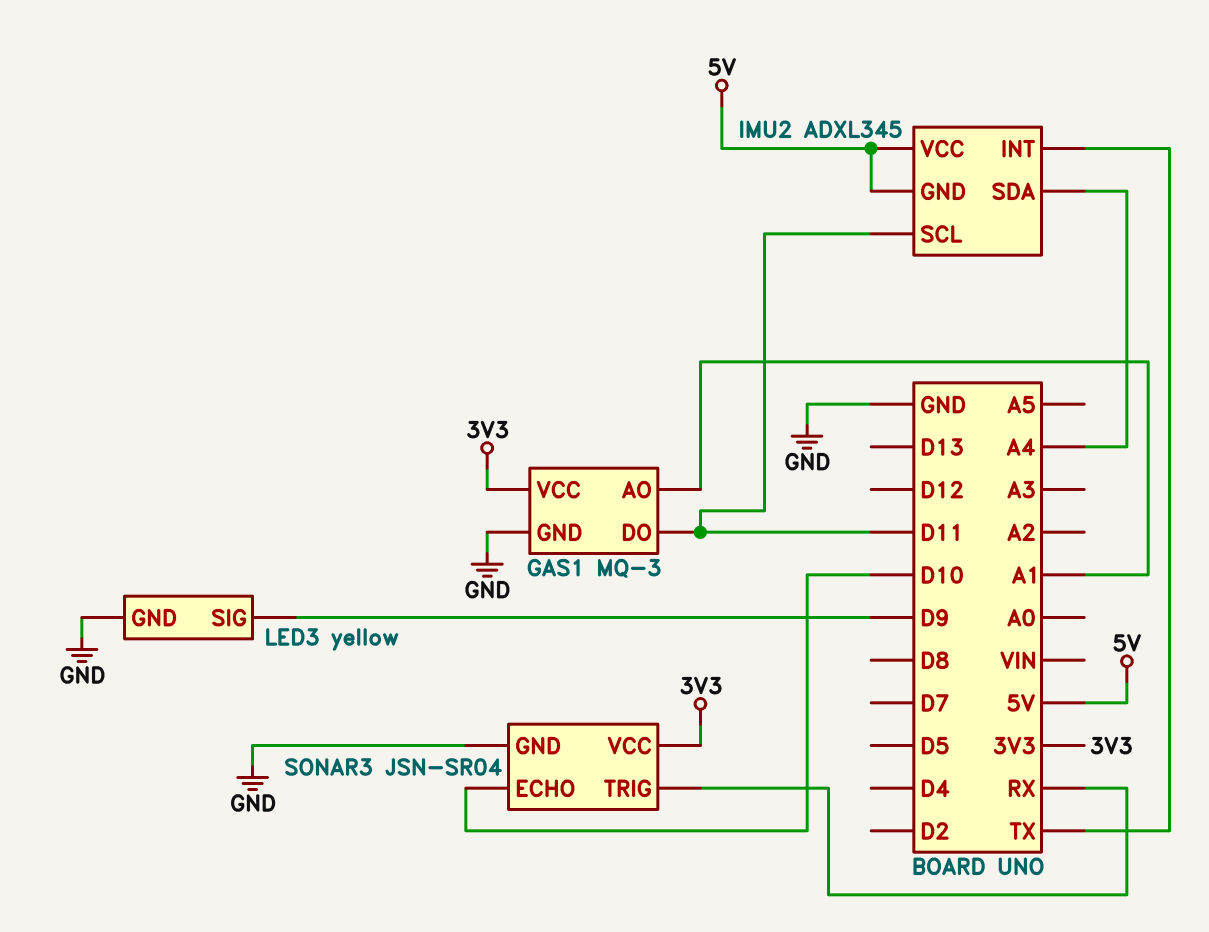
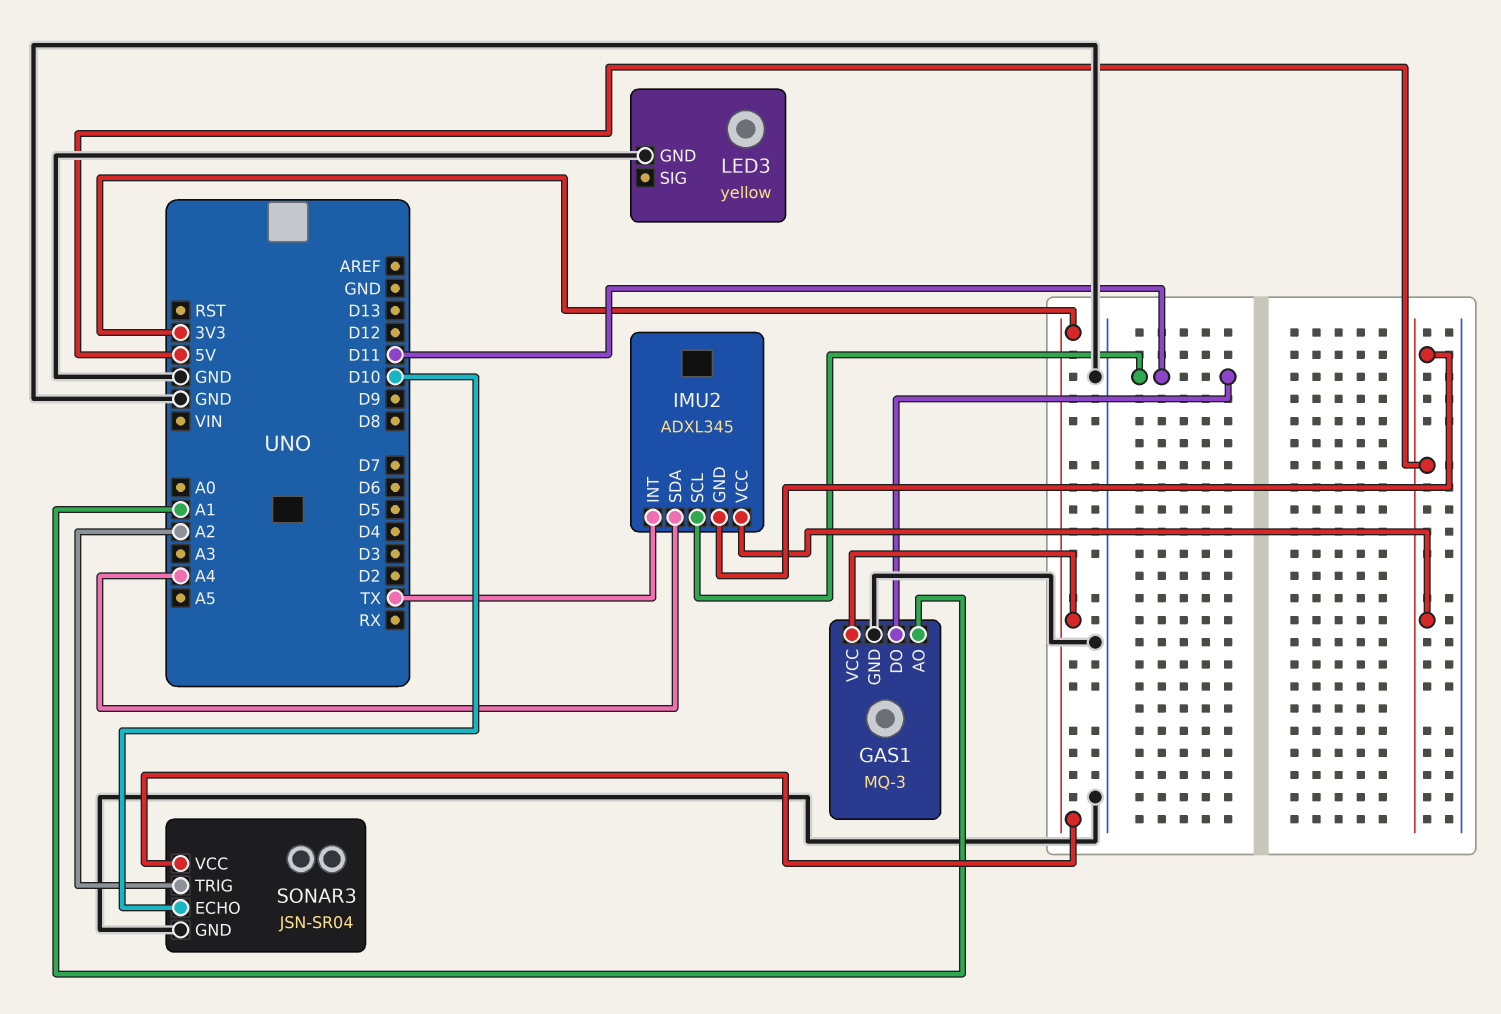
LED3 pin SIG: D9 -> none
SONAR3 pin TRIG: RX -> A2

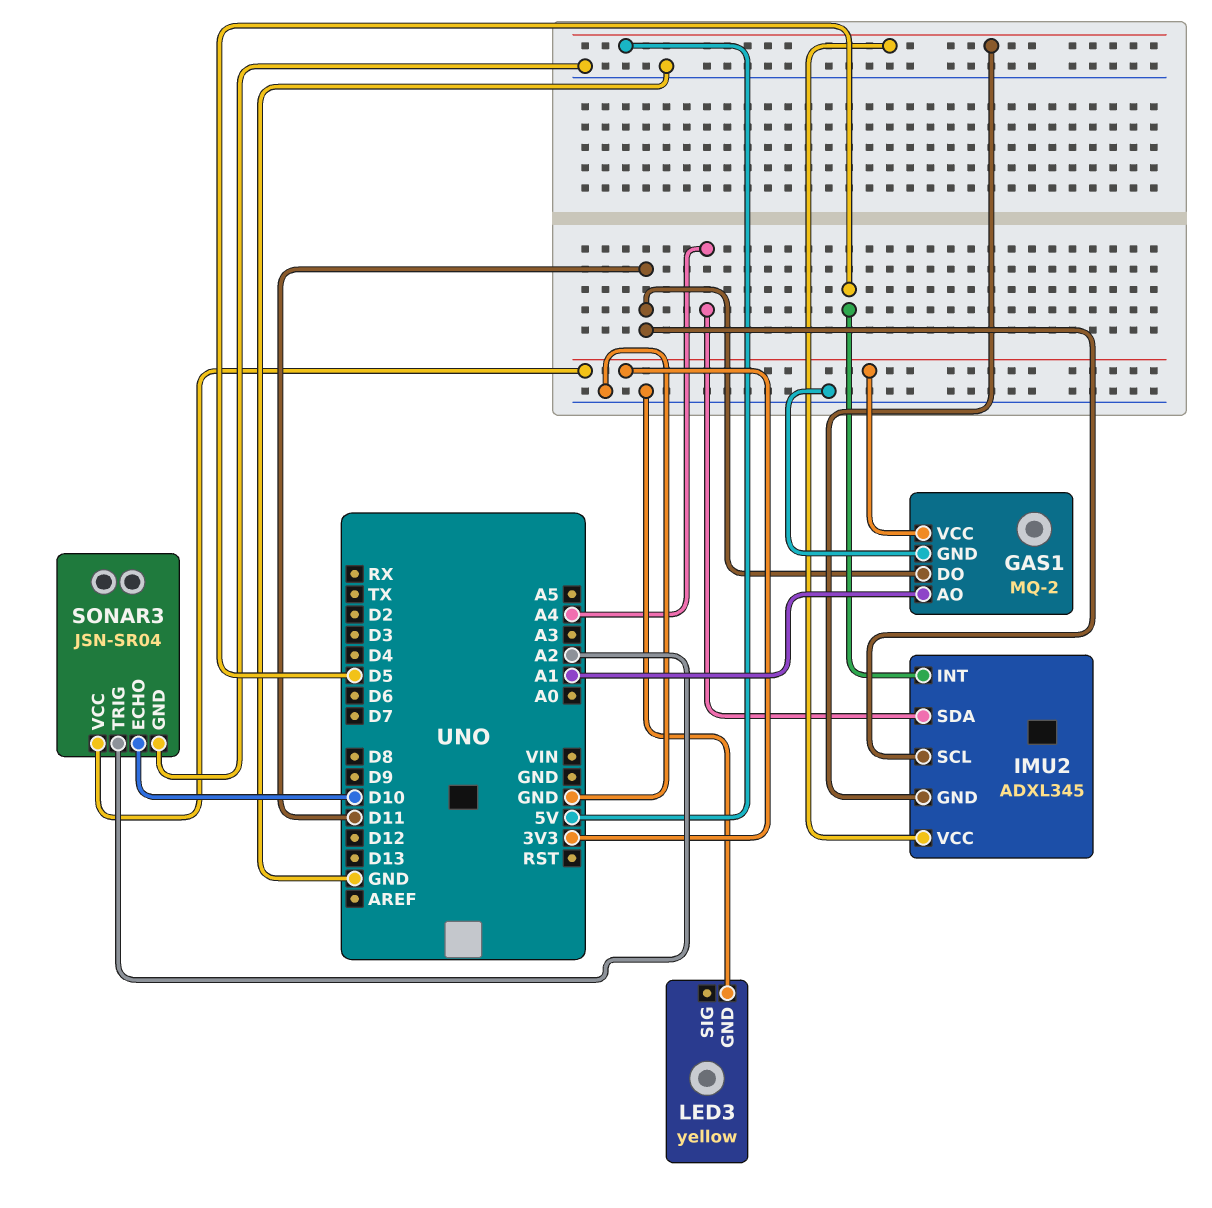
GAS1: MQ-3 -> MQ-2
IMU2 pin INT: TX -> D5

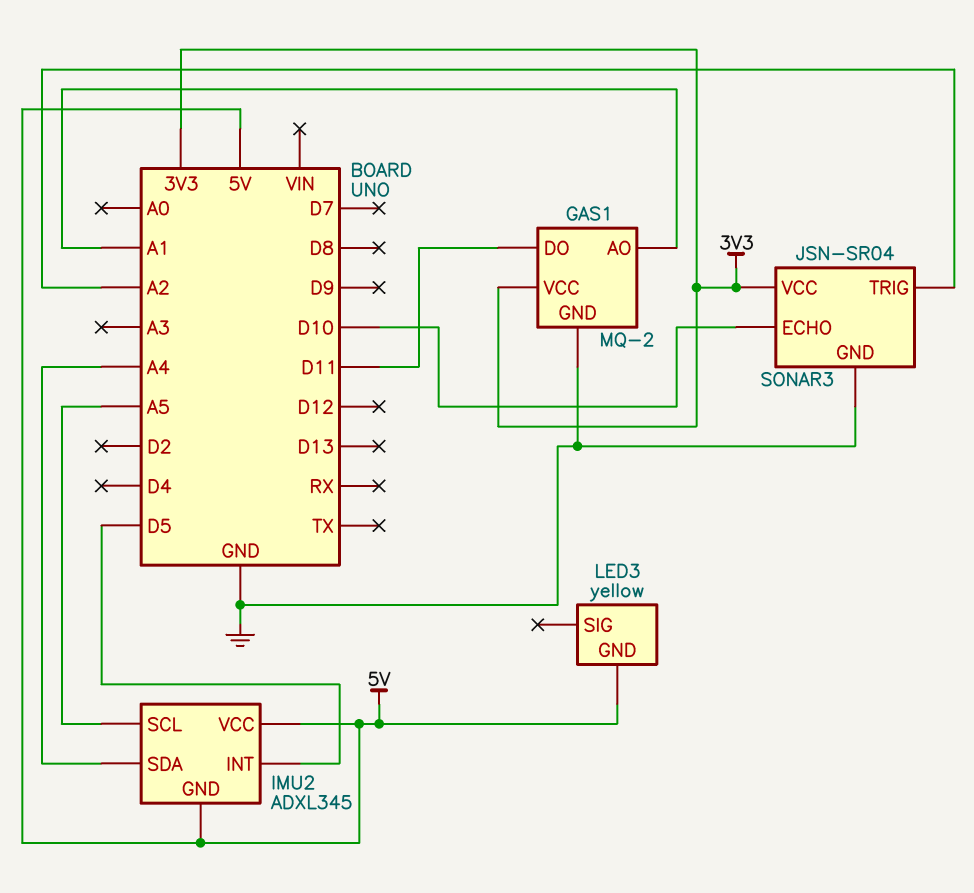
IMU2 pin SCL: D11 -> A5
LED3 pin GND: GND -> 5V

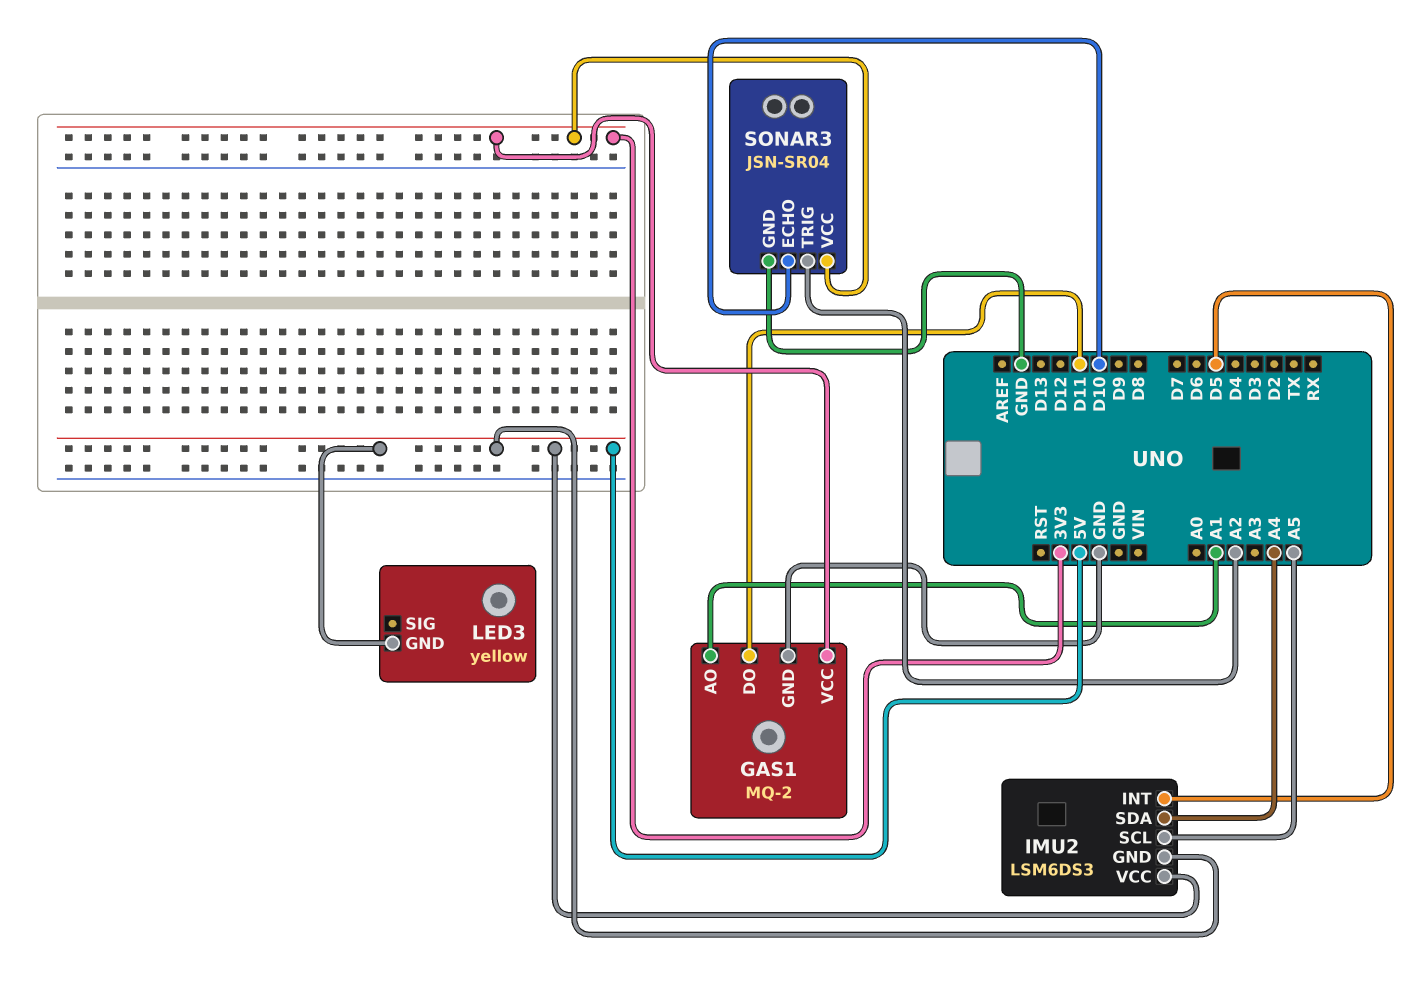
IMU2: ADXL345 -> LSM6DS3

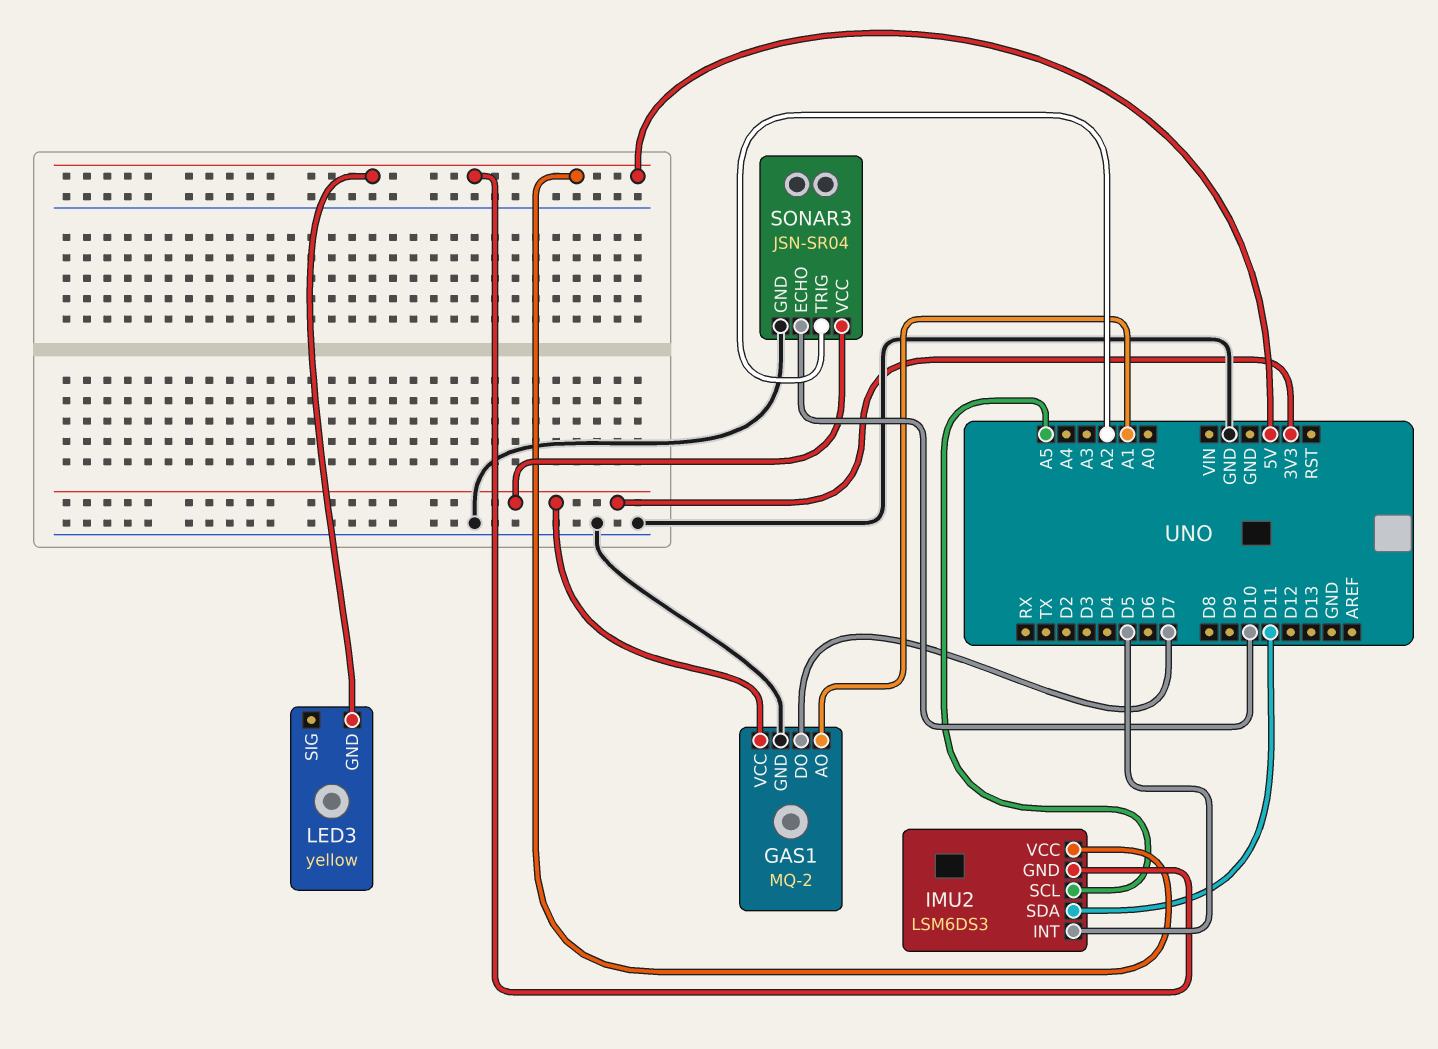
GAS1 pin DO: D11 -> D7
IMU2 pin SDA: A4 -> D11

